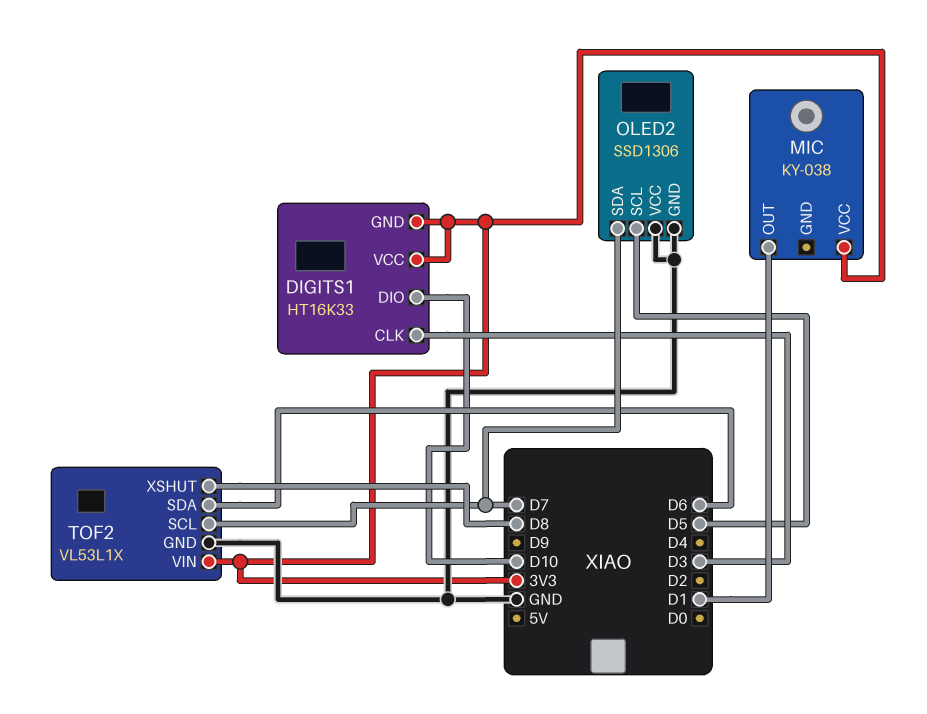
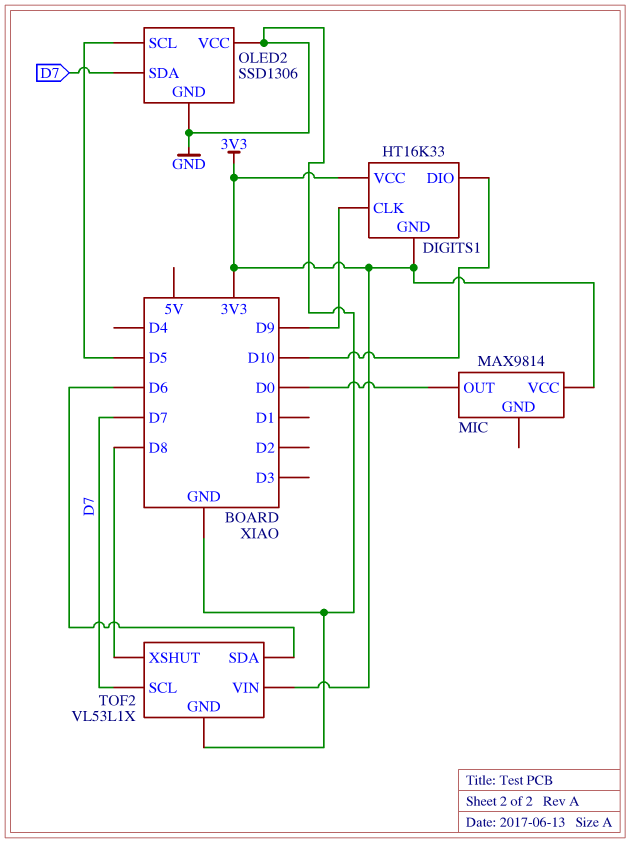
DIGITS1 pin CLK: D3 -> D9
MIC: KY-038 -> MAX9814
MIC pin OUT: D1 -> D0

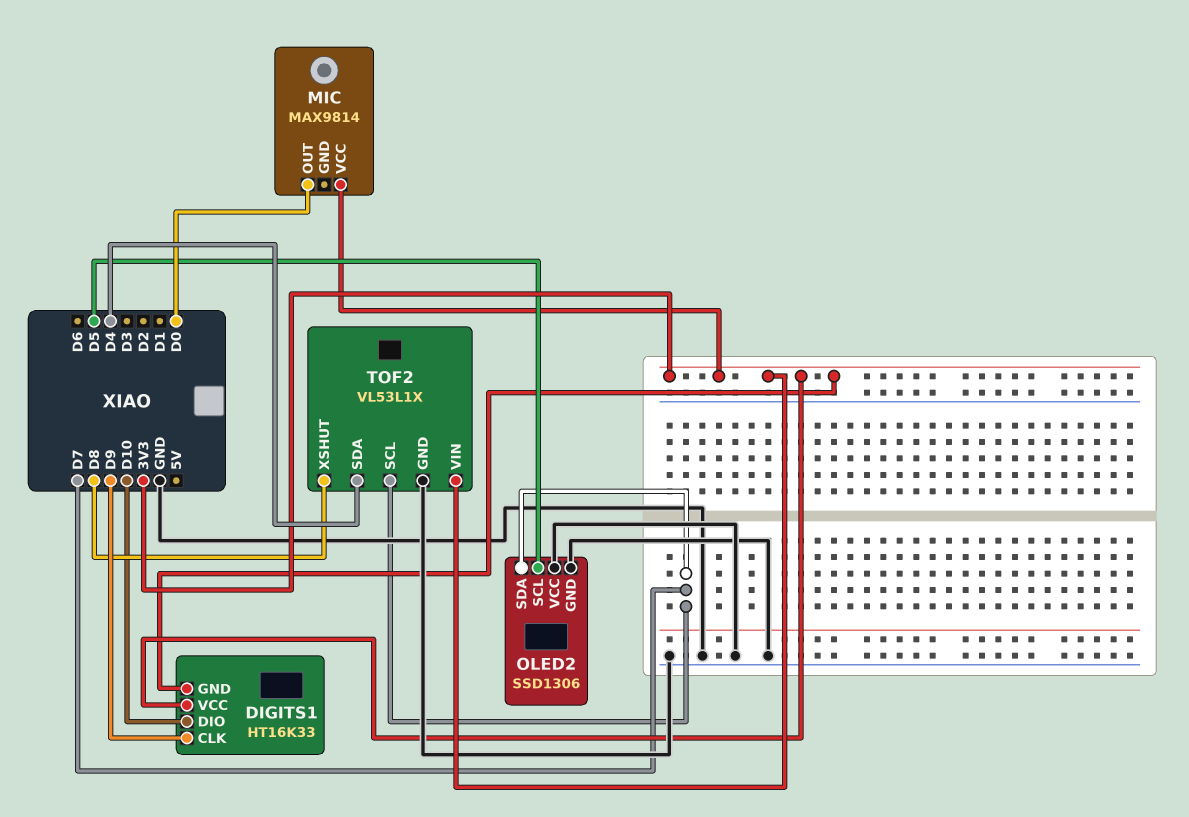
TOF2 pin SDA: D6 -> D4

